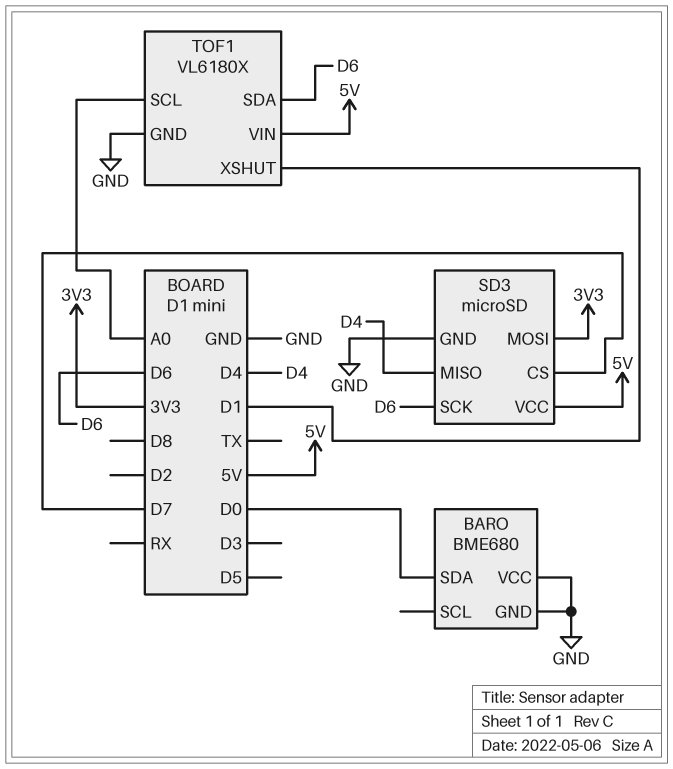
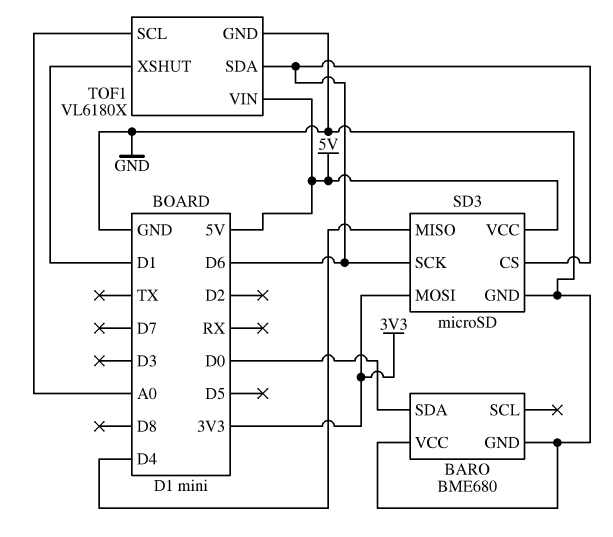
SD3 pin CS: D7 -> D6

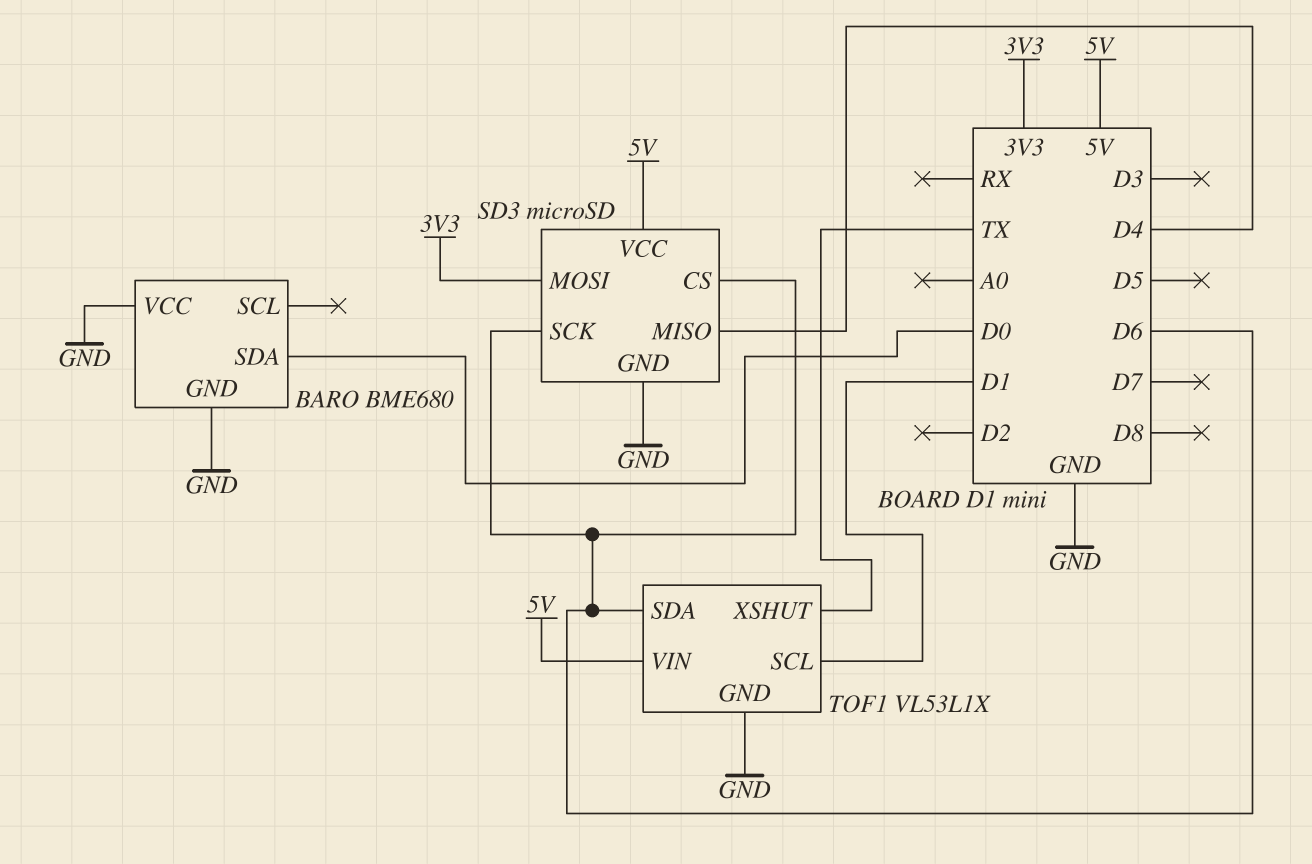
TOF1: VL6180X -> VL53L1X
TOF1 pin SCL: A0 -> D1
TOF1 pin XSHUT: D1 -> TX

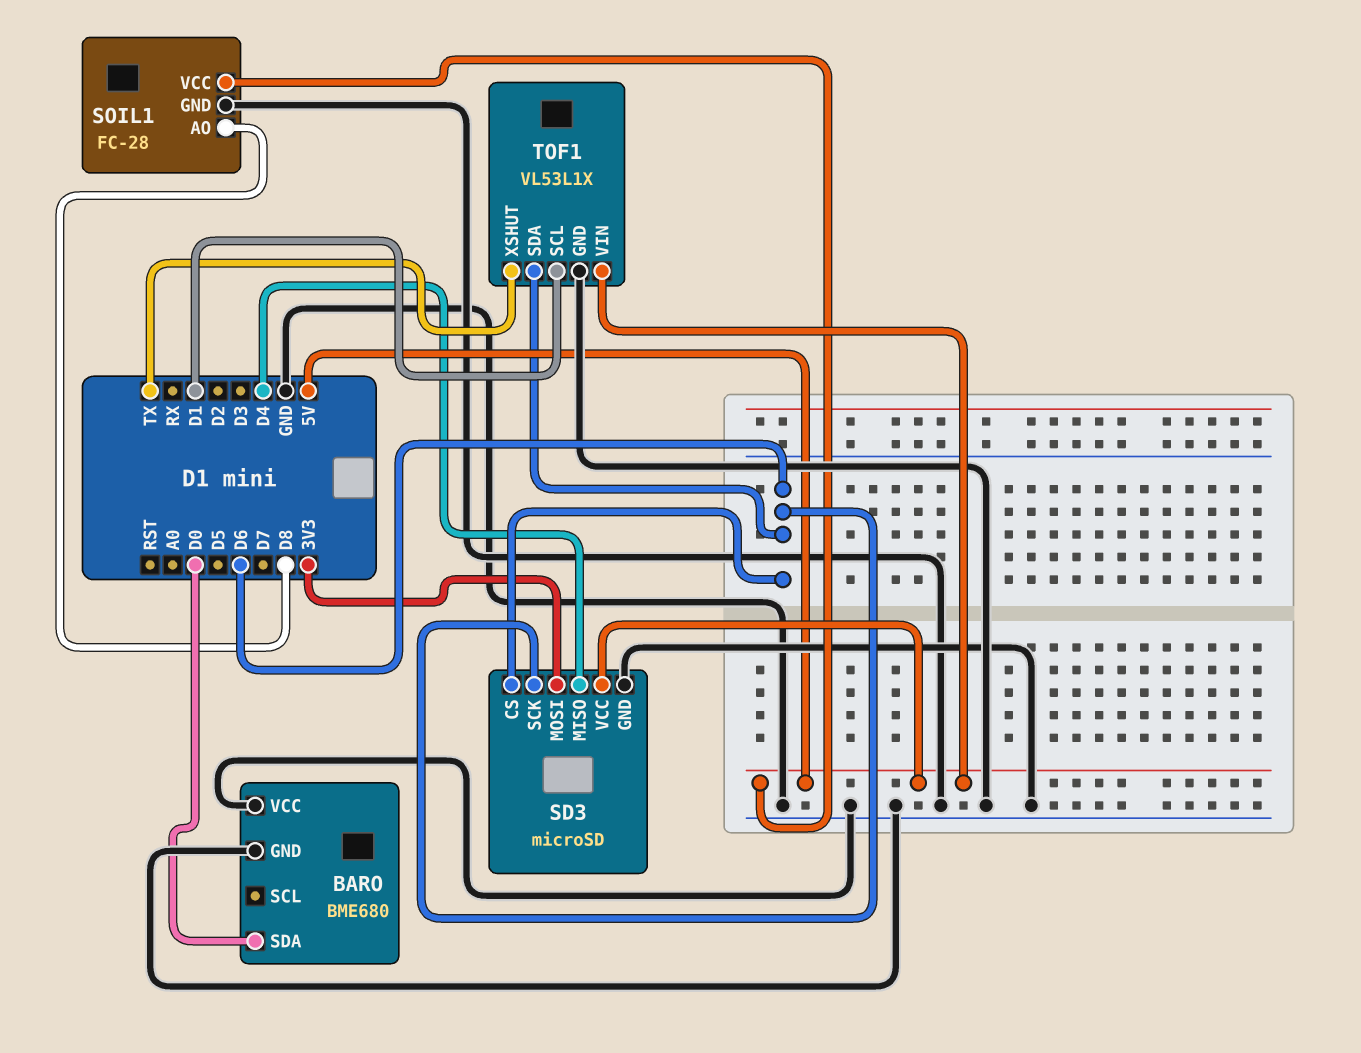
SOIL1: none -> FC-28
SOIL1 pin AO: none -> D8
SOIL1 pin GND: none -> GND
SOIL1 pin VCC: none -> 5V

